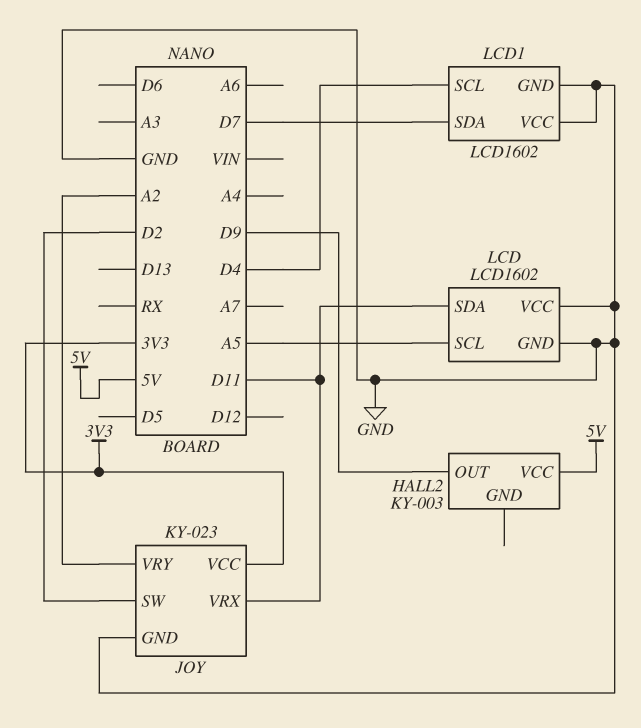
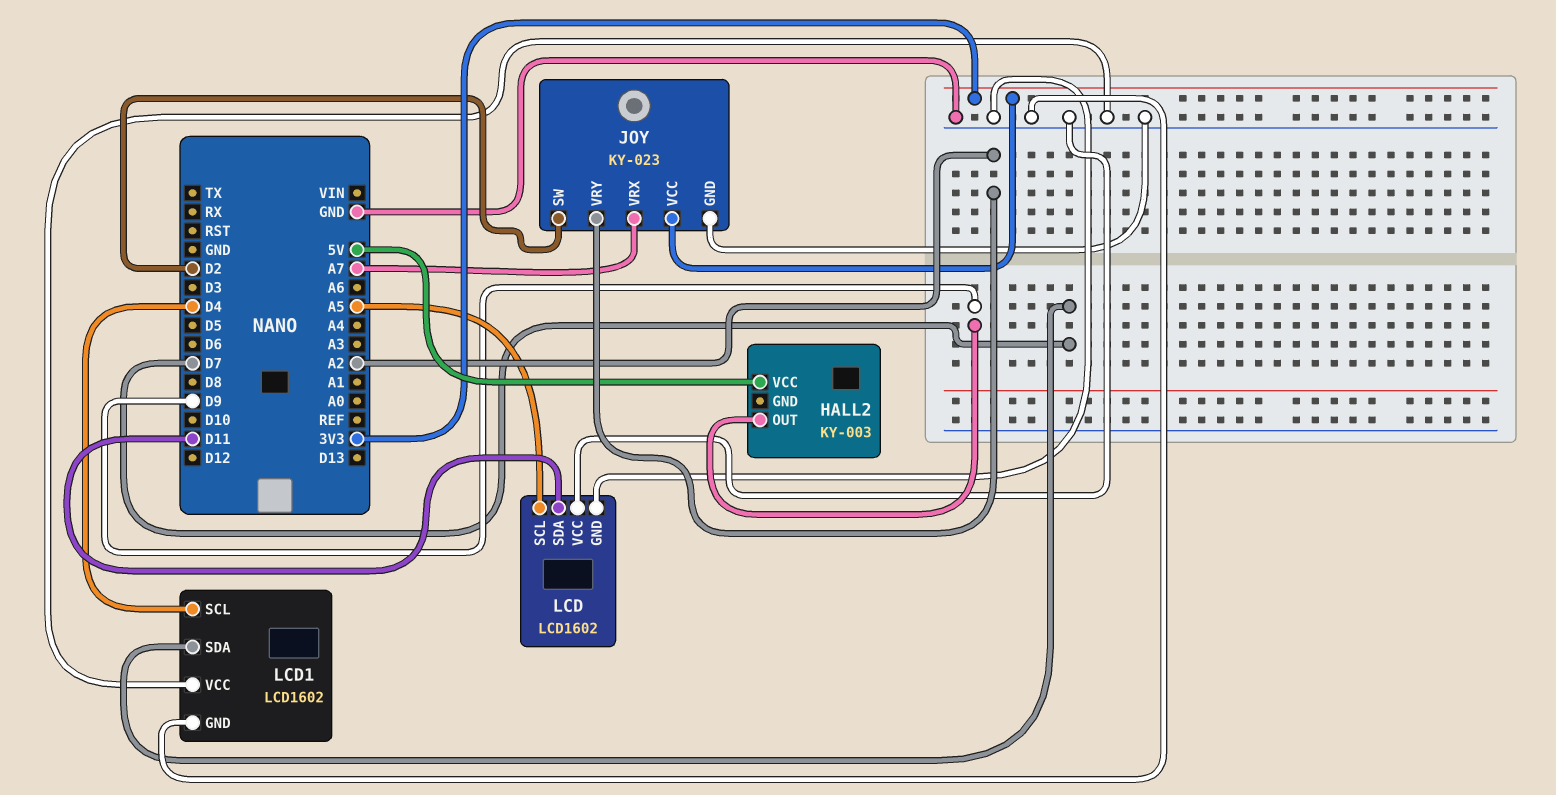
JOY pin VRX: D11 -> A7

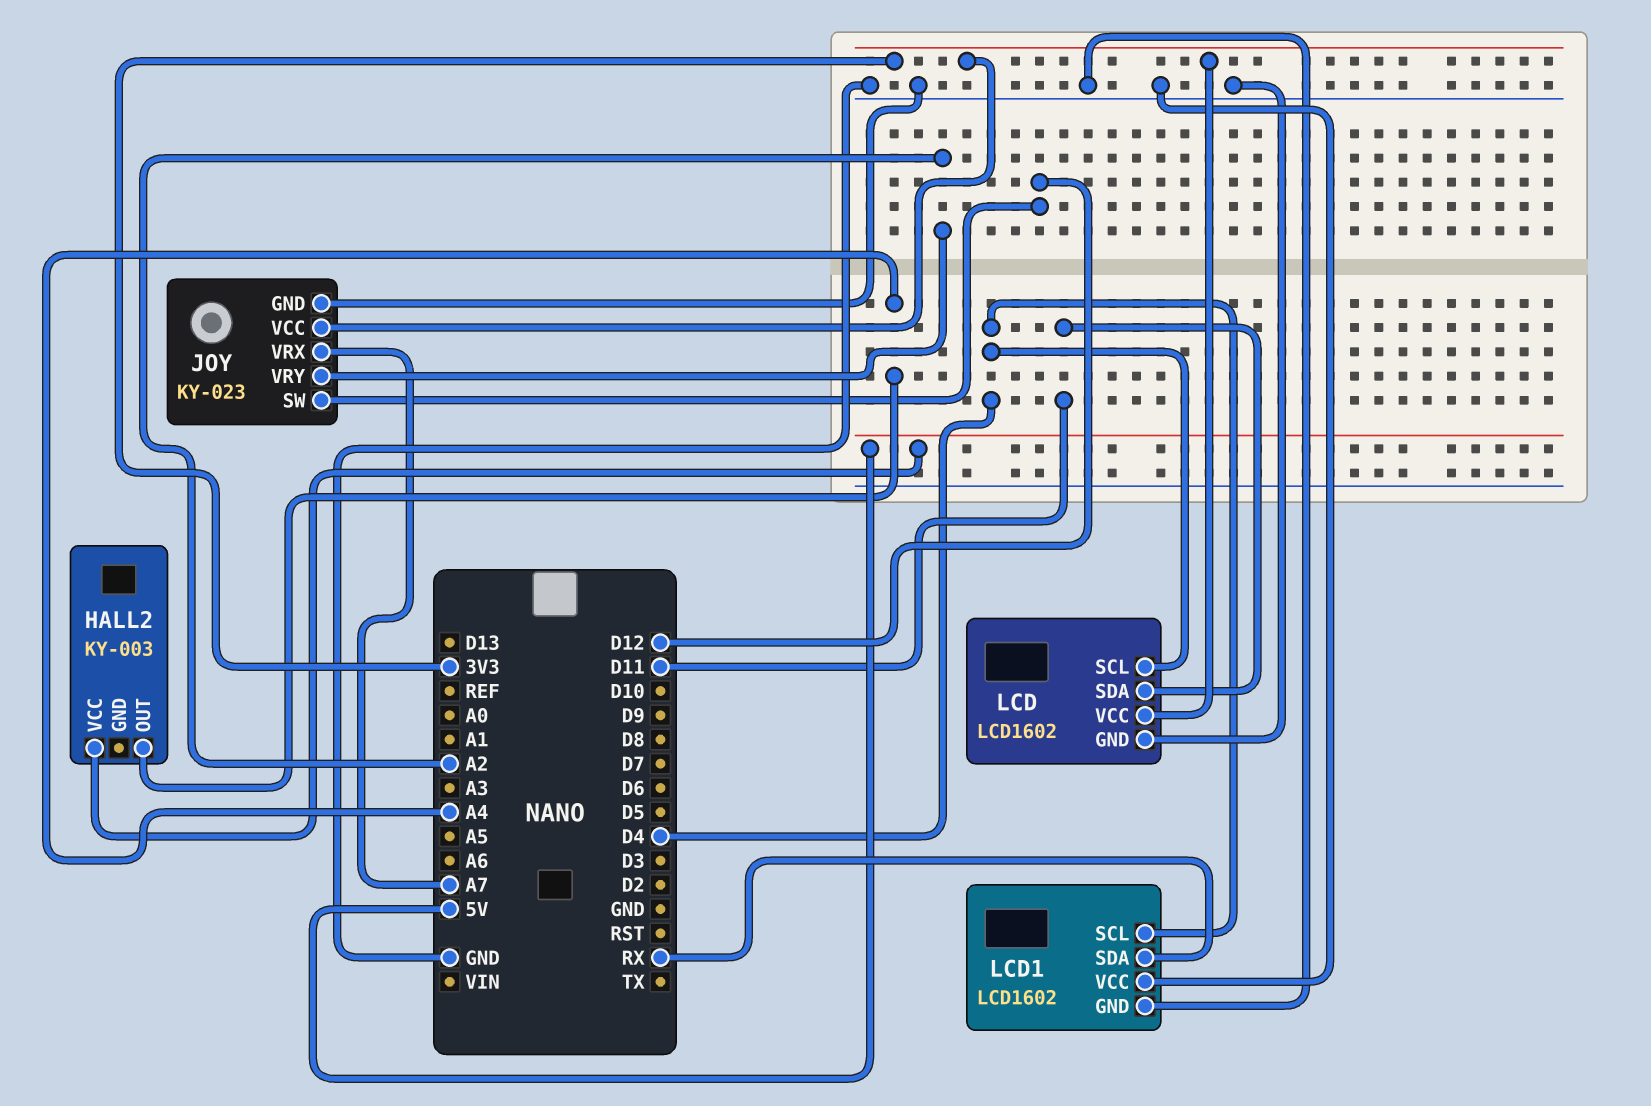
HALL2 pin OUT: D9 -> A4
JOY pin SW: D2 -> D12
LCD pin SCL: A5 -> D4
LCD pin VCC: GND -> 3V3
LCD1 pin SDA: D7 -> RX

